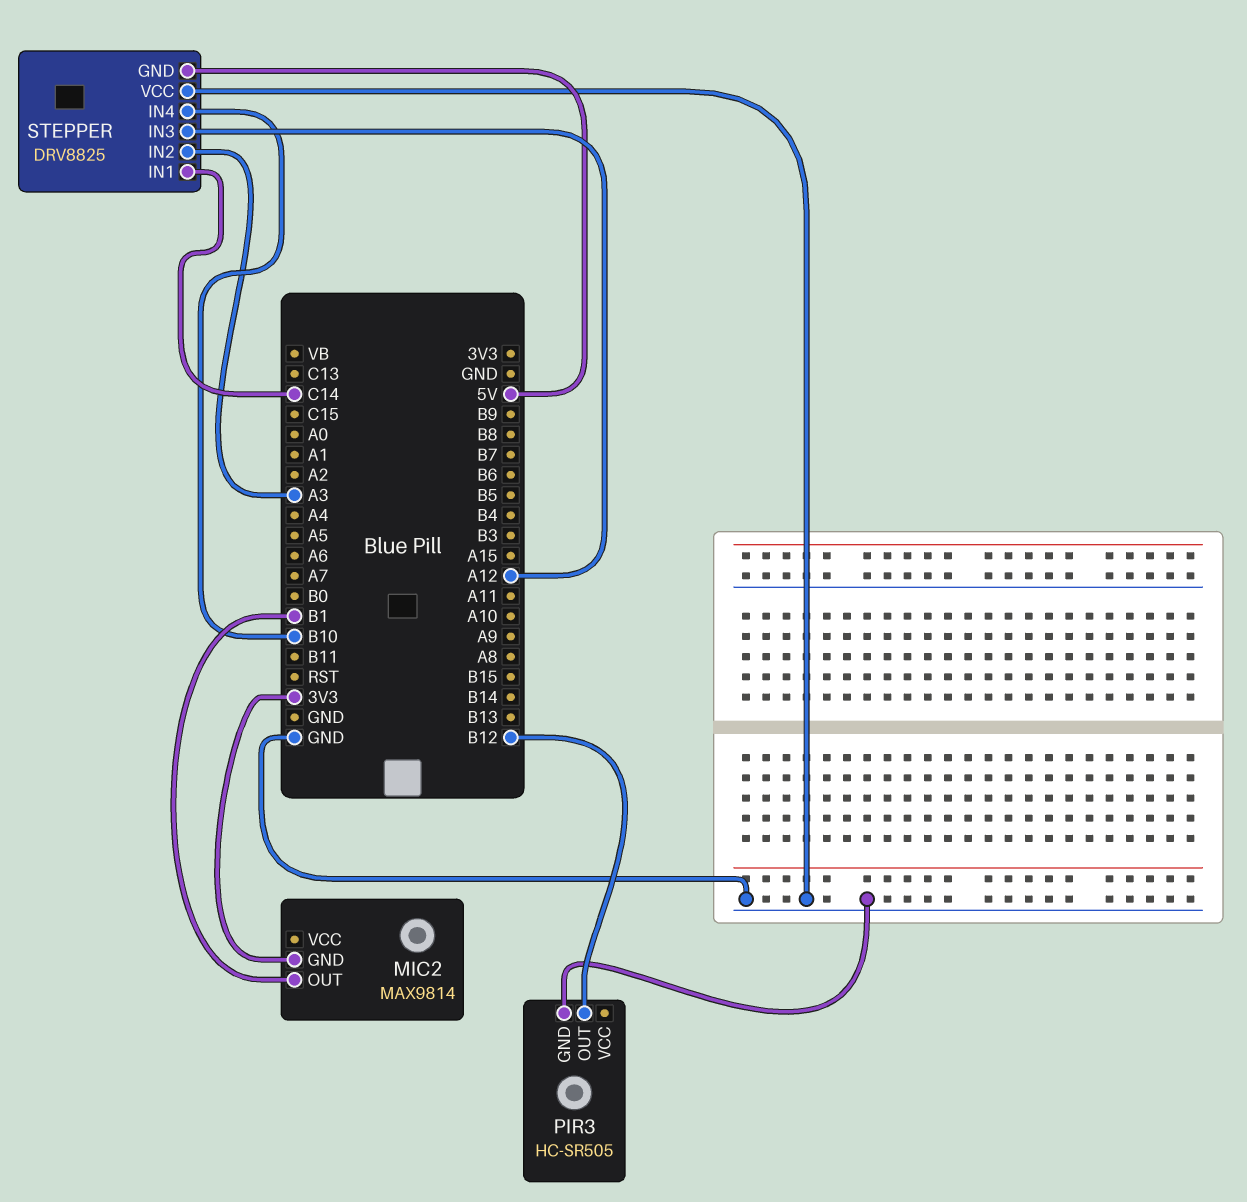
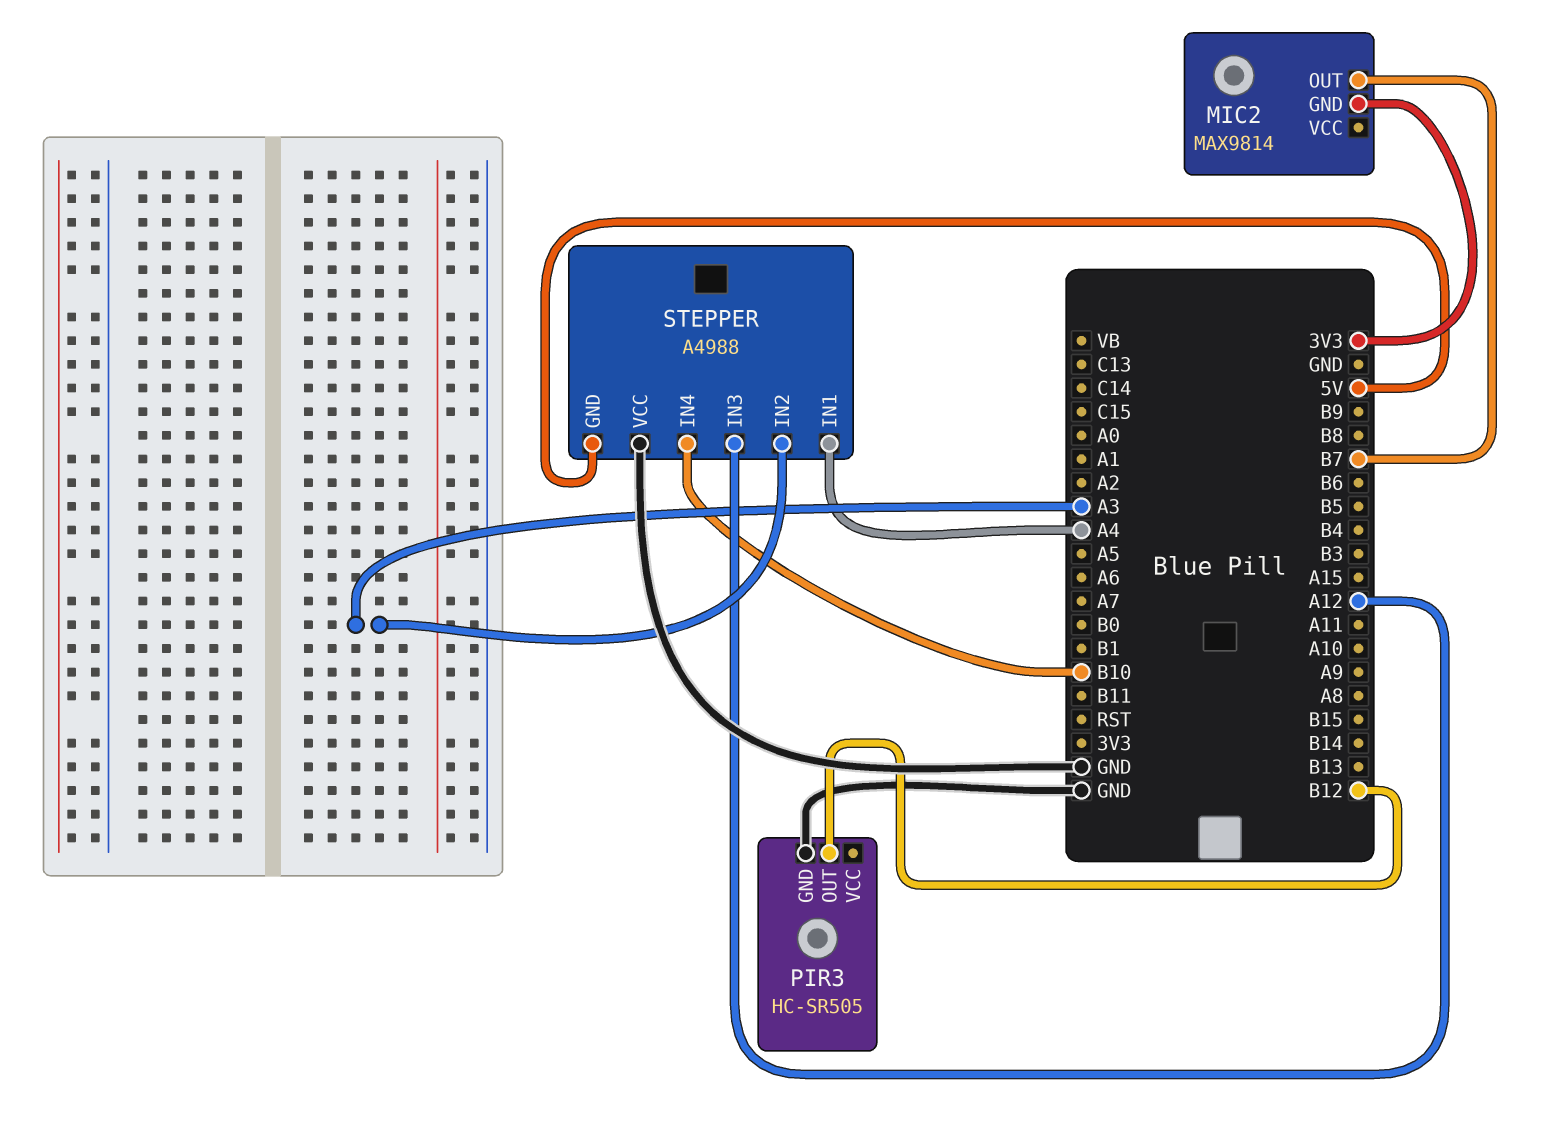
MIC2 pin OUT: B1 -> B7
STEPPER: DRV8825 -> A4988
STEPPER pin IN1: C14 -> A4

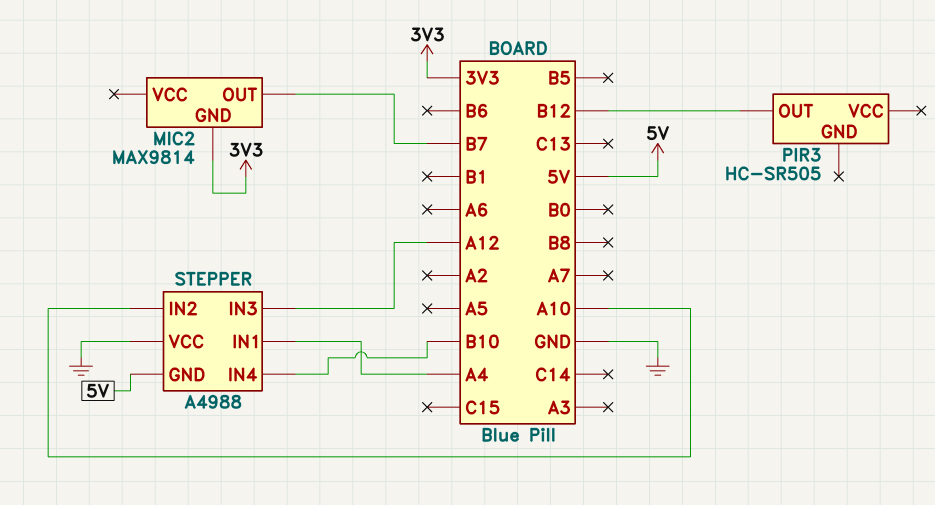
PIR3 pin GND: GND -> none
STEPPER pin IN2: A3 -> A10

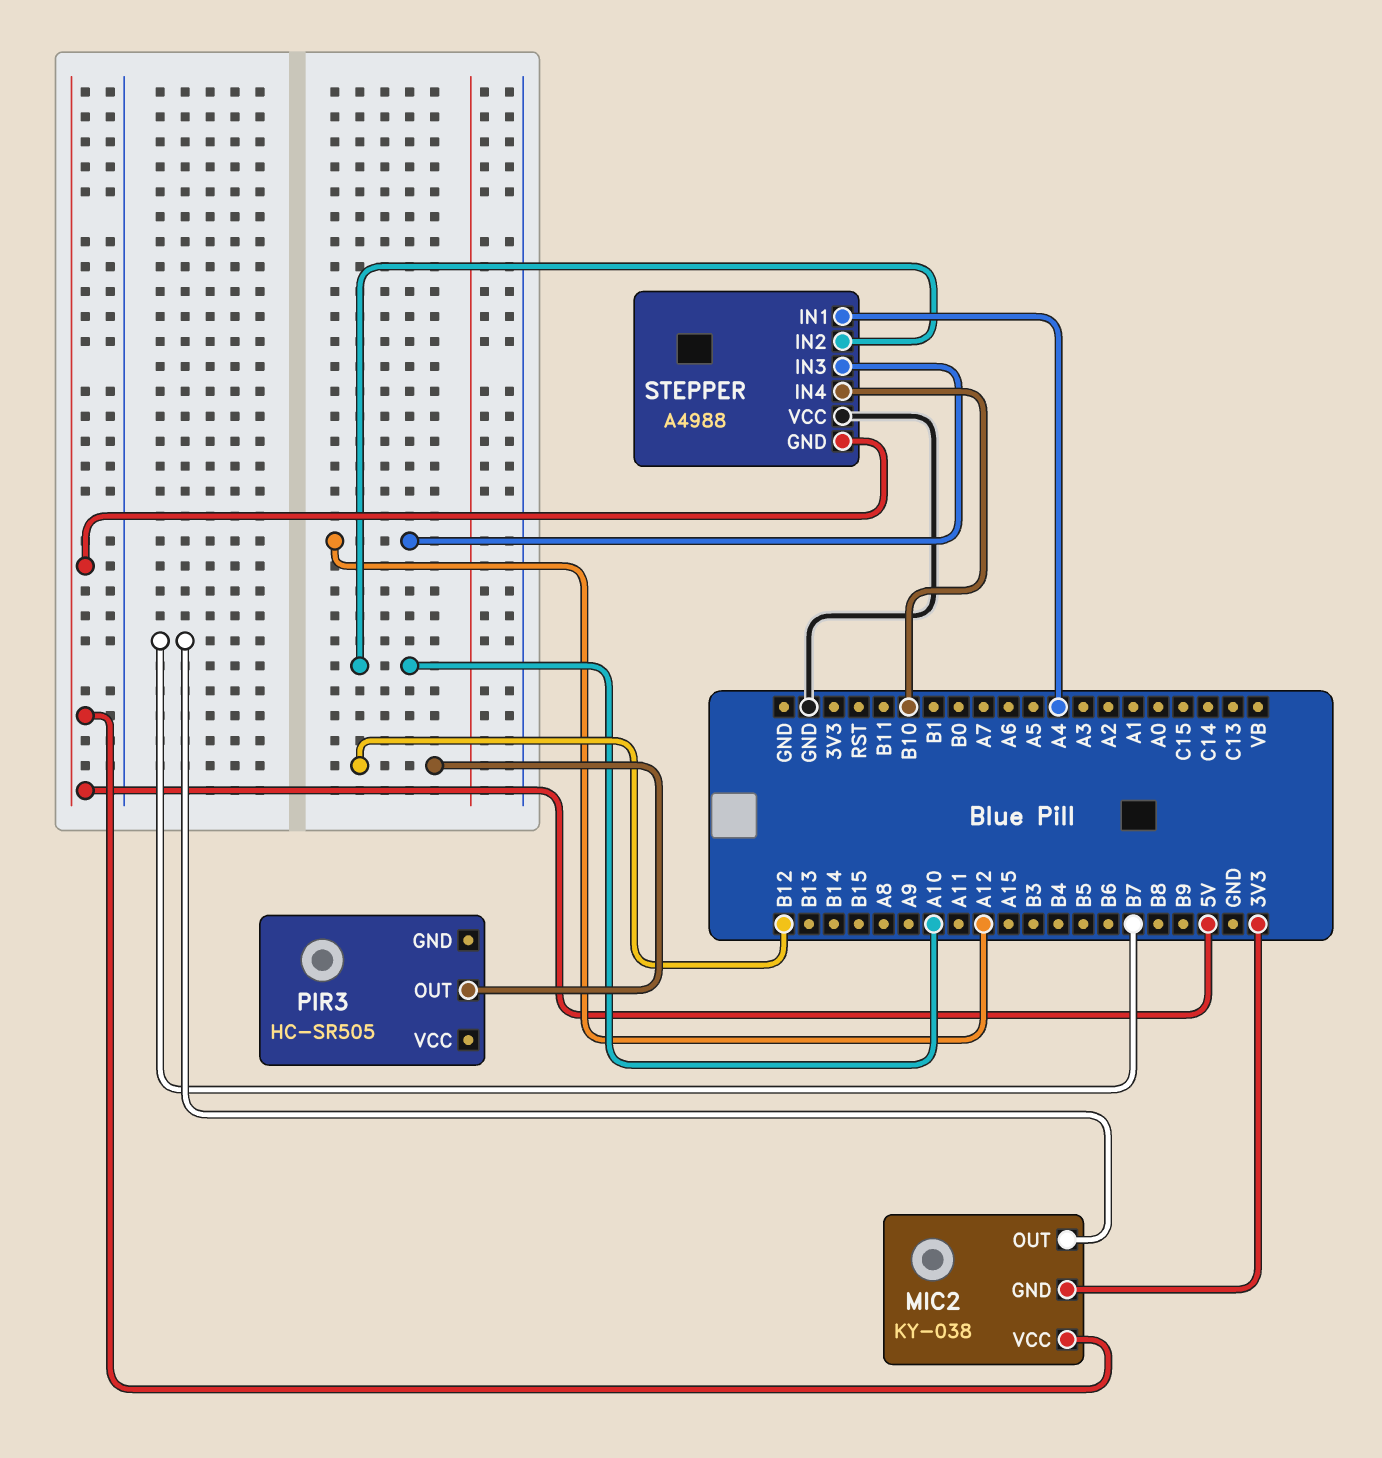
MIC2: MAX9814 -> KY-038
MIC2 pin VCC: none -> 5V

